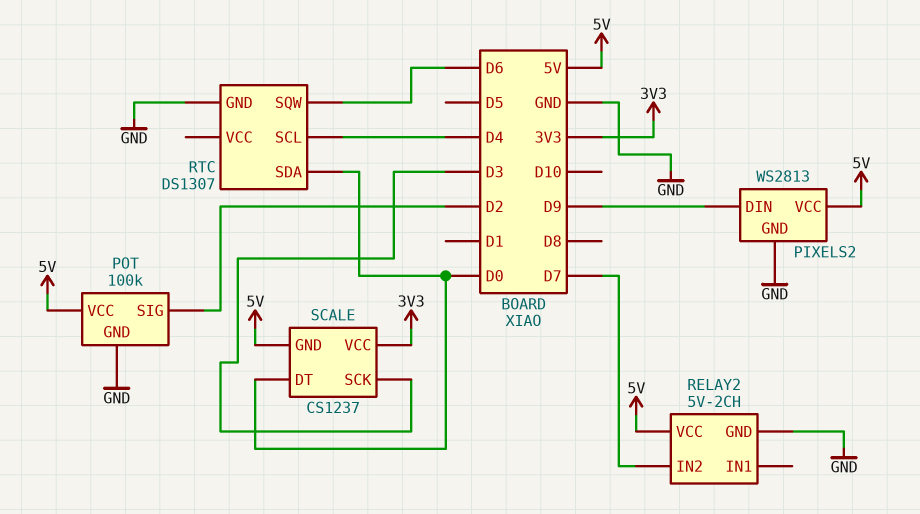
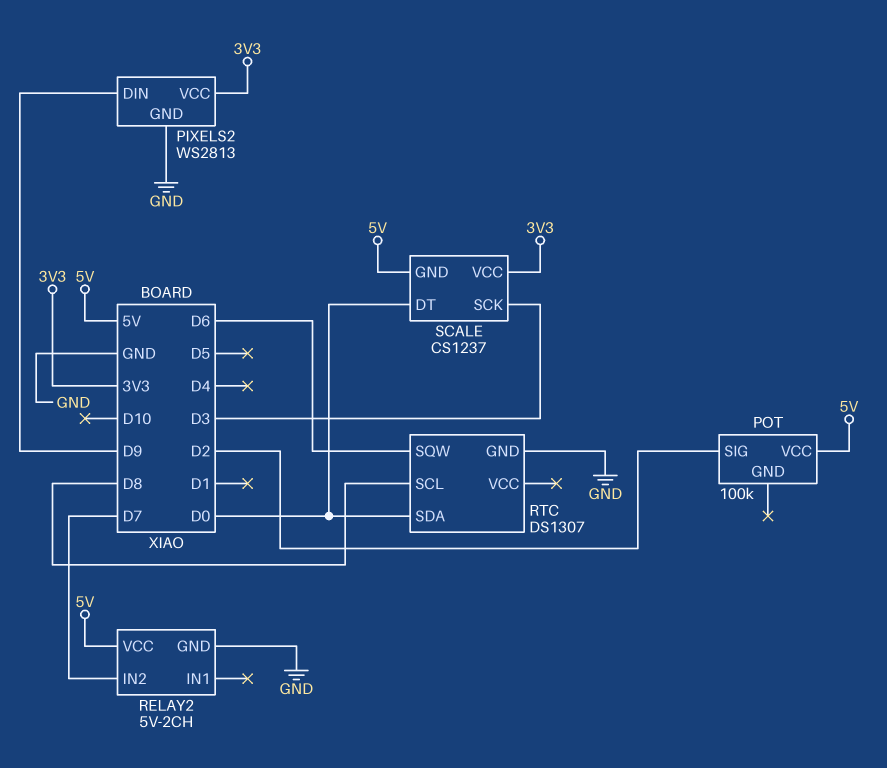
PIXELS2 pin VCC: 5V -> 3V3
POT pin GND: GND -> none
RTC pin SCL: D4 -> D8

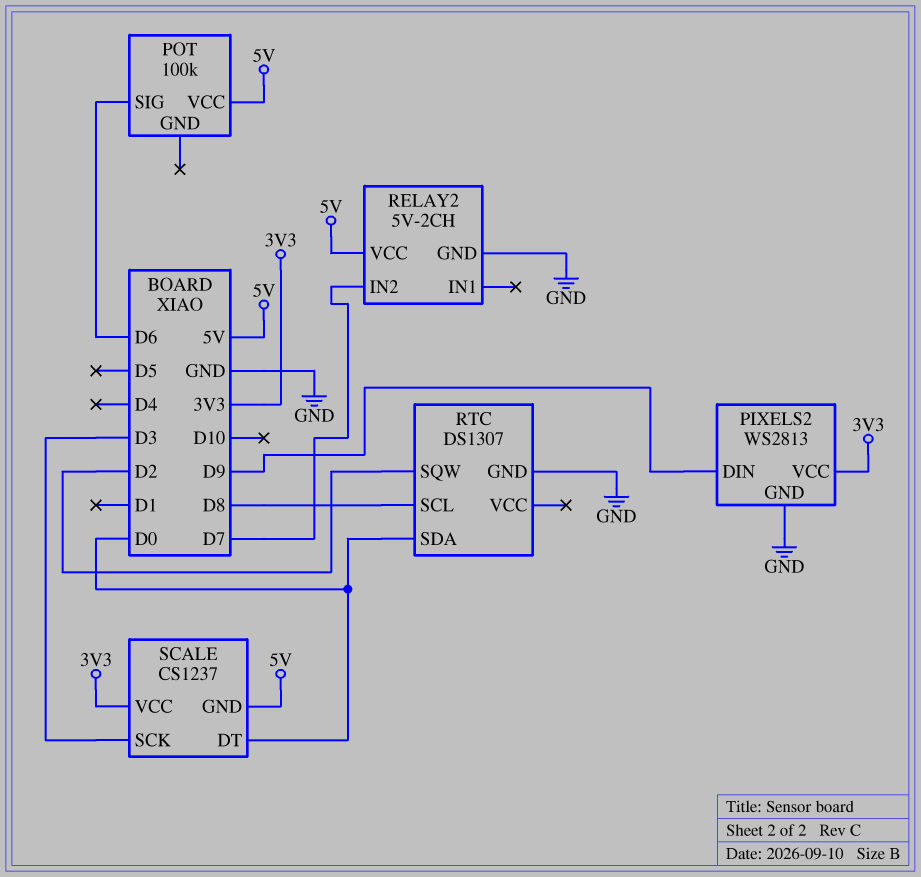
POT pin SIG: D2 -> D6
RTC pin SQW: D6 -> D2

